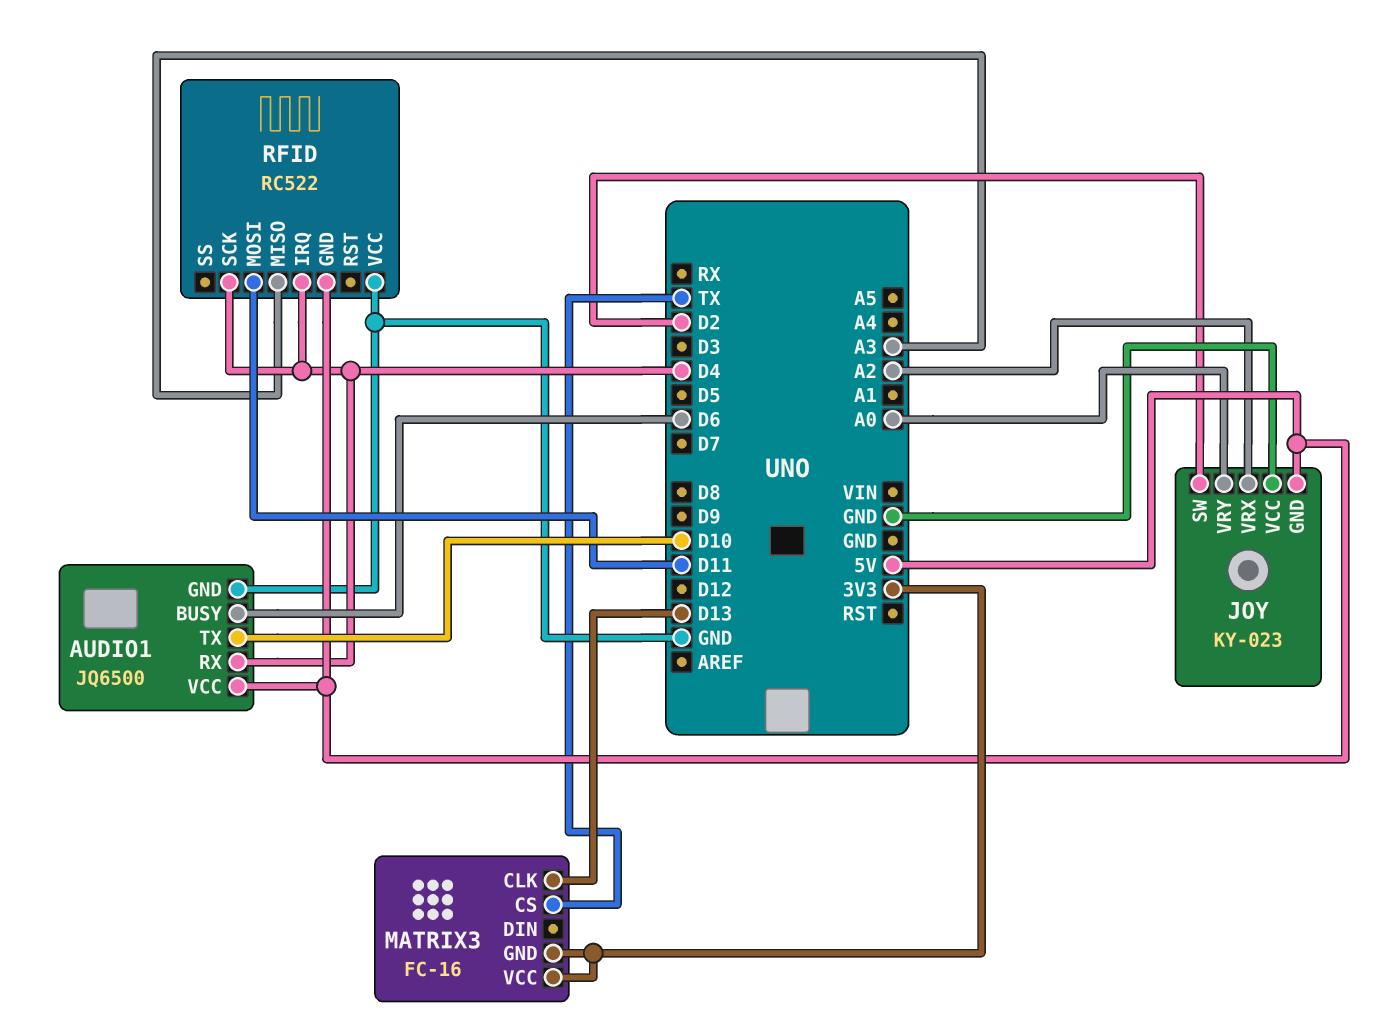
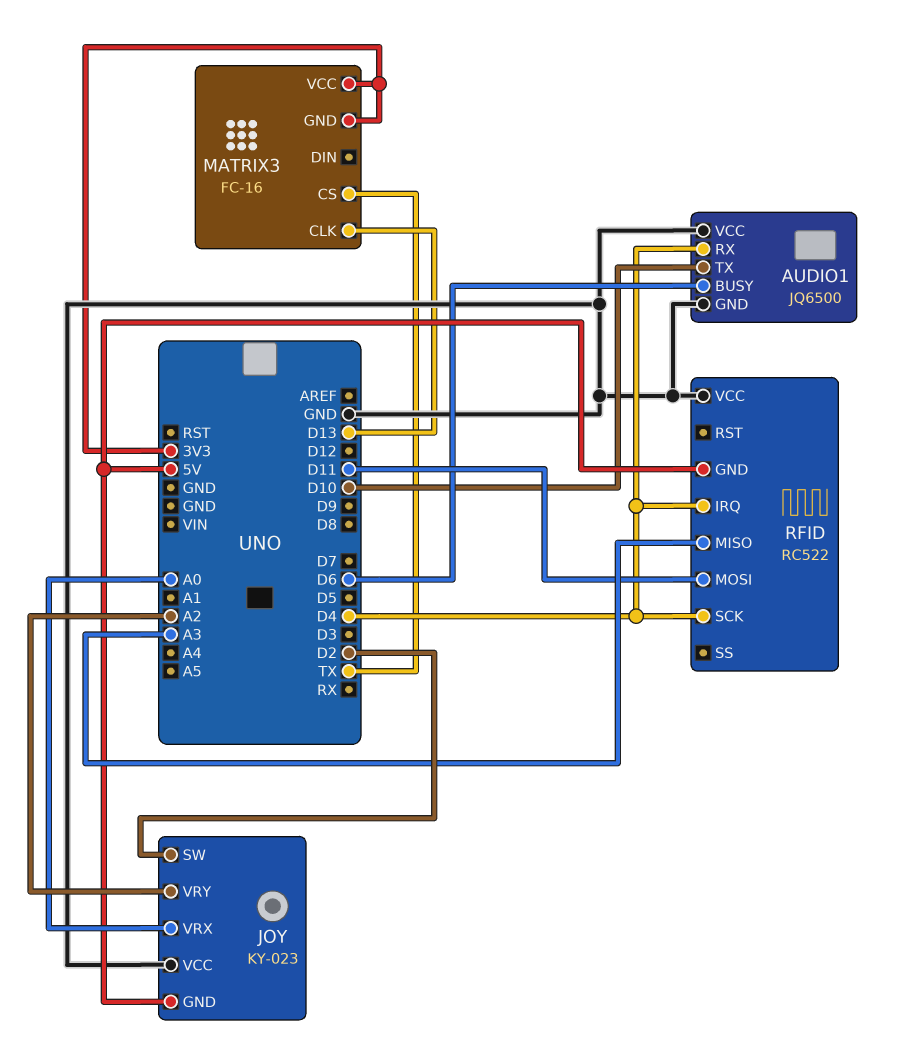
AUDIO1 pin VCC: 5V -> GND
JOY pin VRX: A2 -> A0
JOY pin VRY: A0 -> A2

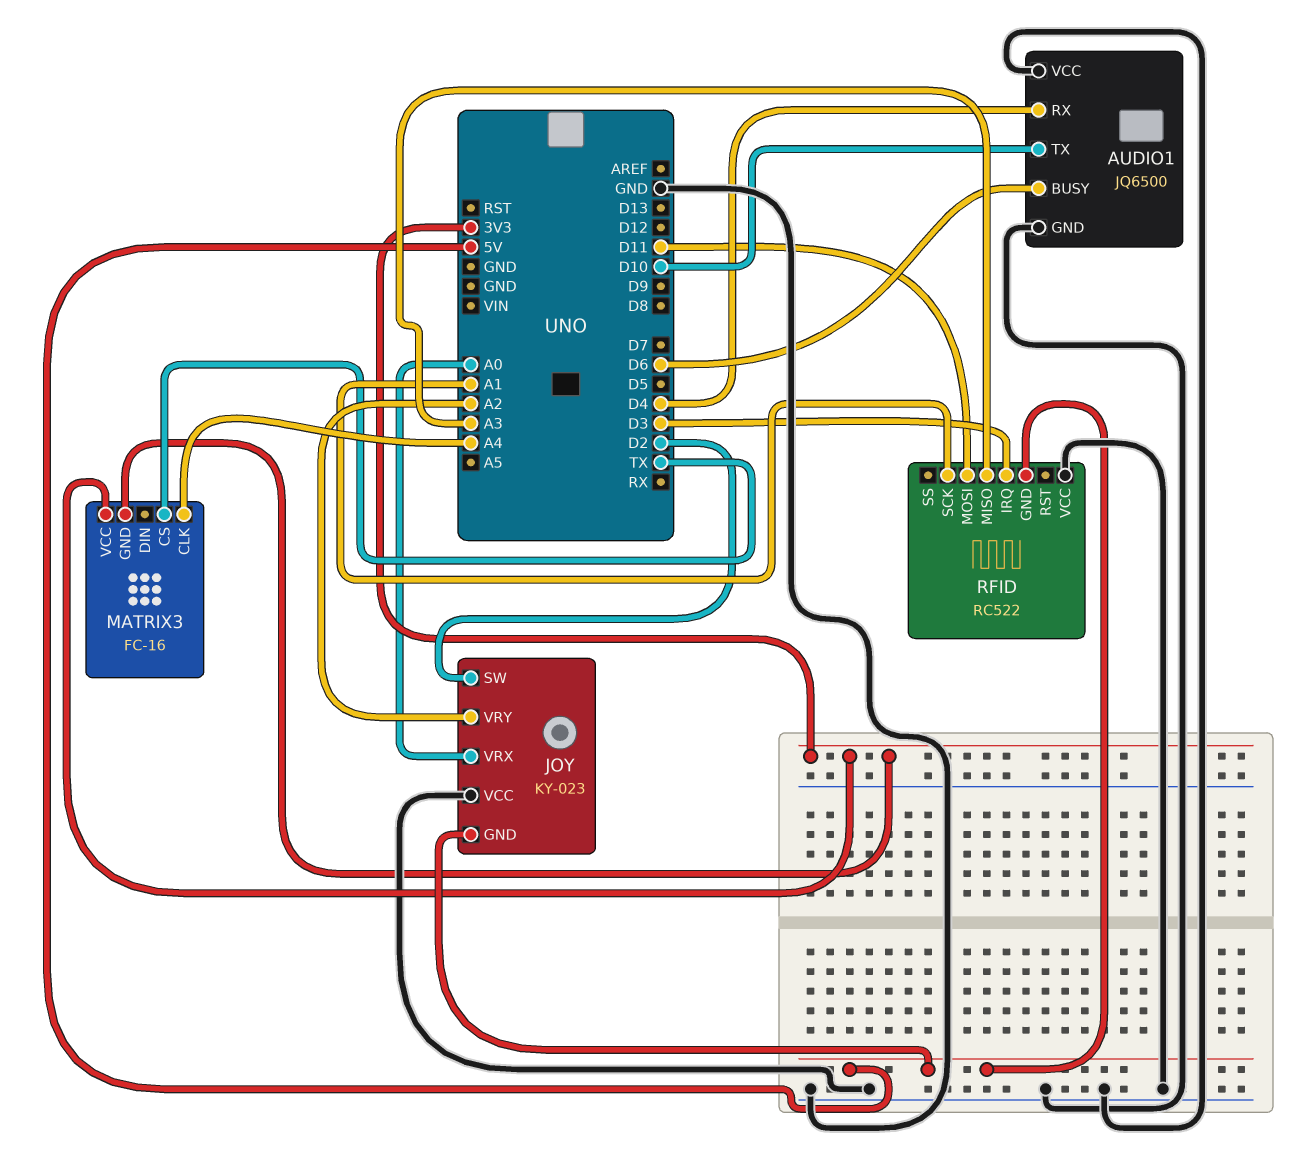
MATRIX3 pin CLK: D13 -> A4
RFID pin IRQ: D4 -> D3
RFID pin SCK: D4 -> A1

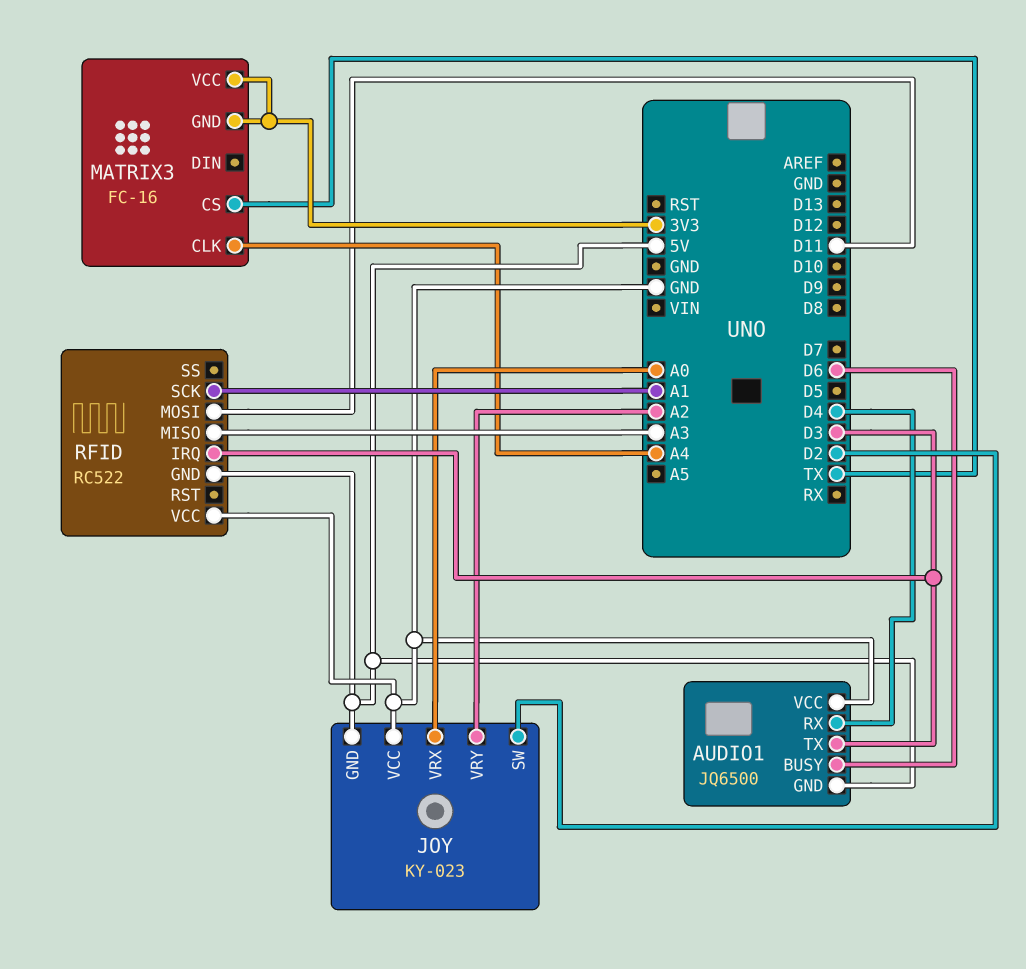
AUDIO1 pin GND: GND -> 5V
AUDIO1 pin TX: D10 -> D3

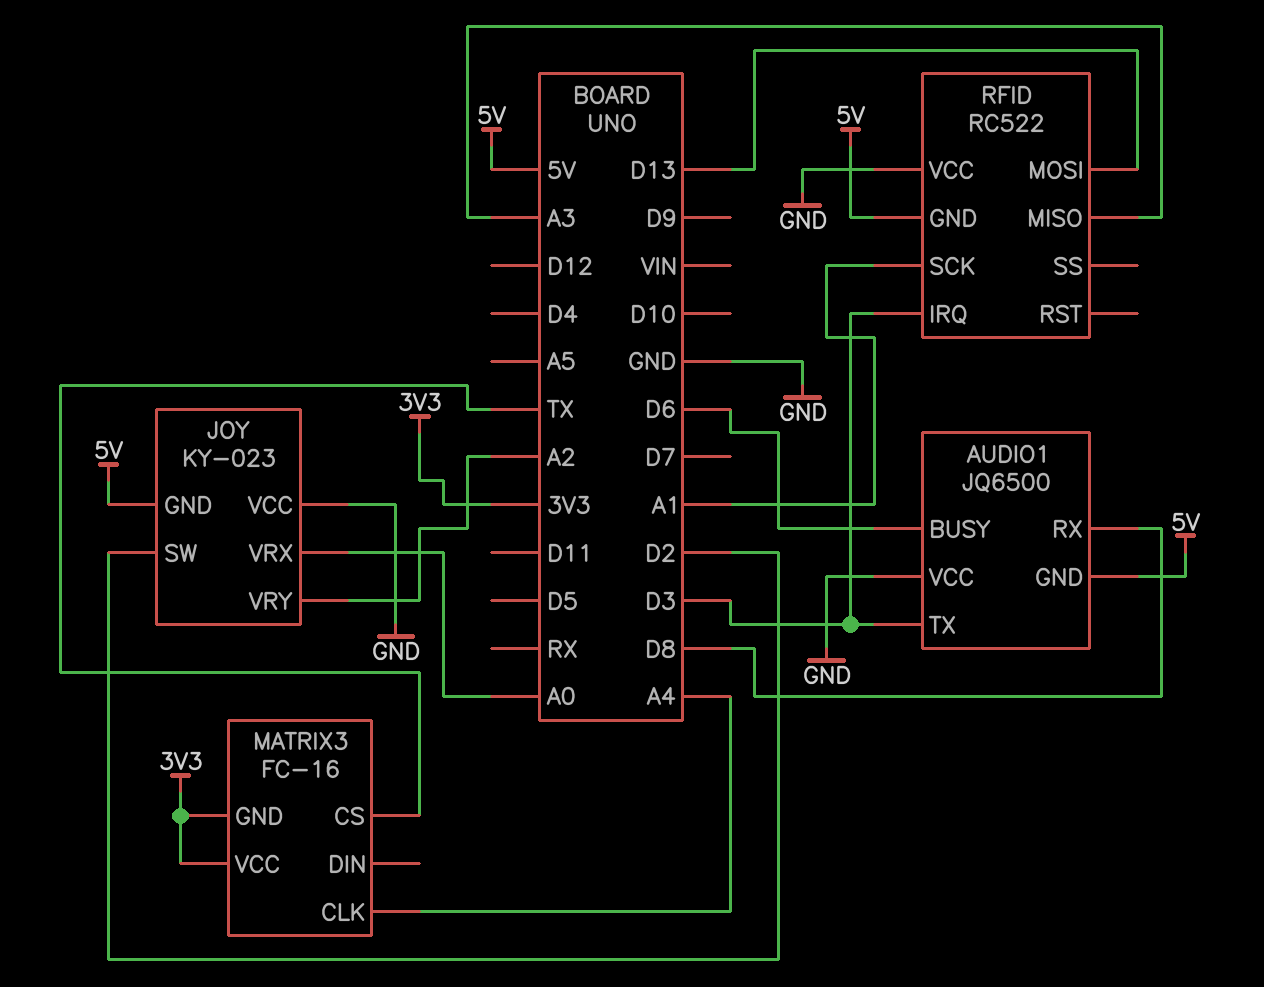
AUDIO1 pin RX: D4 -> D8
RFID pin MOSI: D11 -> D13

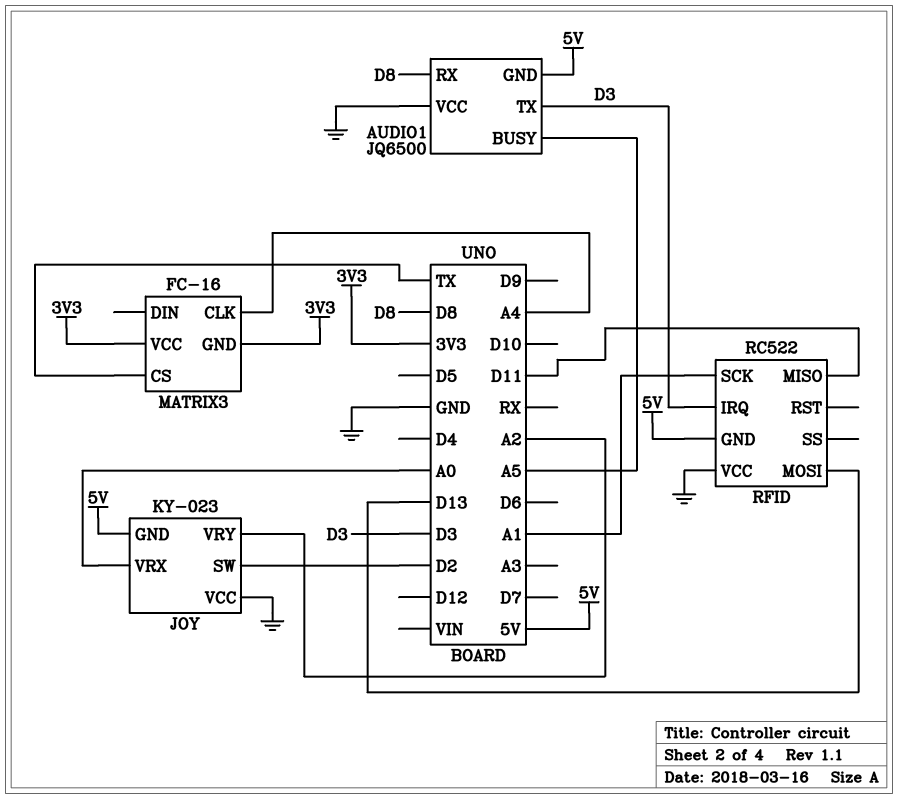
AUDIO1 pin BUSY: D6 -> A5
RFID pin MISO: A3 -> D11

